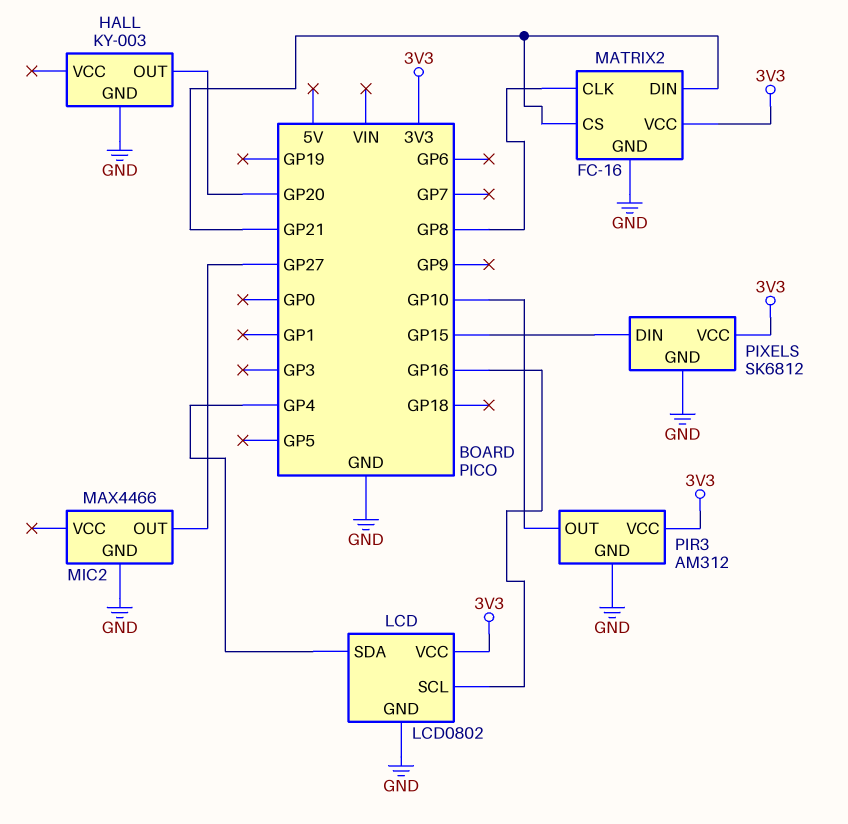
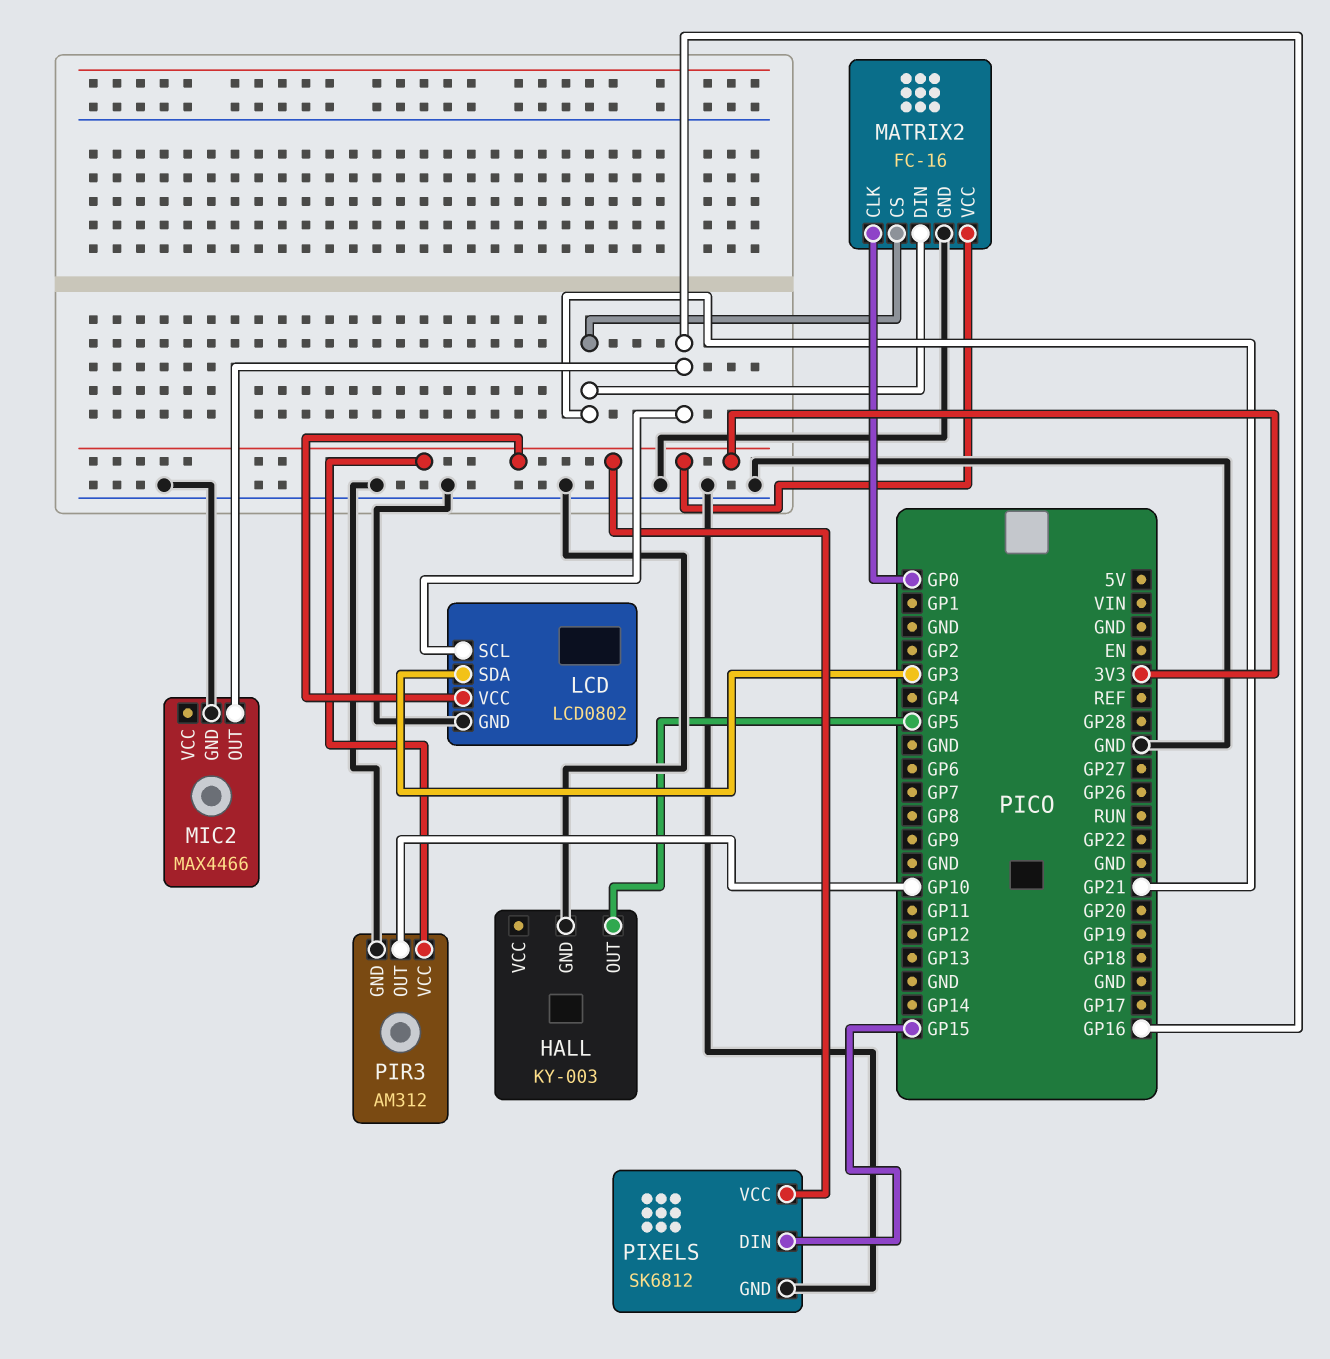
HALL pin OUT: GP20 -> GP5
LCD pin SDA: GP4 -> GP3
MATRIX2 pin CLK: GP8 -> GP0
MIC2 pin OUT: GP27 -> GP16

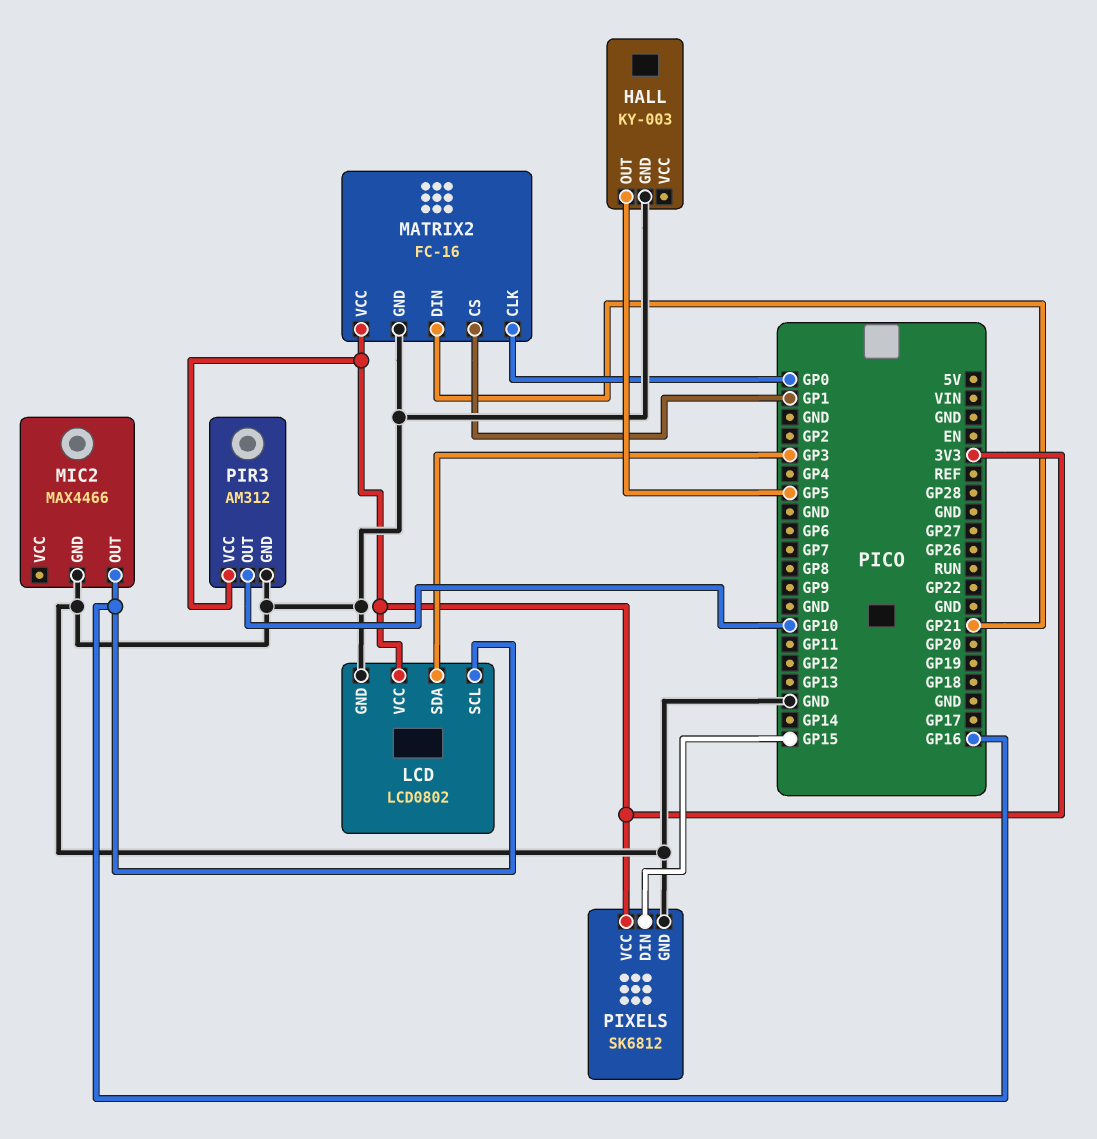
MATRIX2 pin CS: GP21 -> GP1

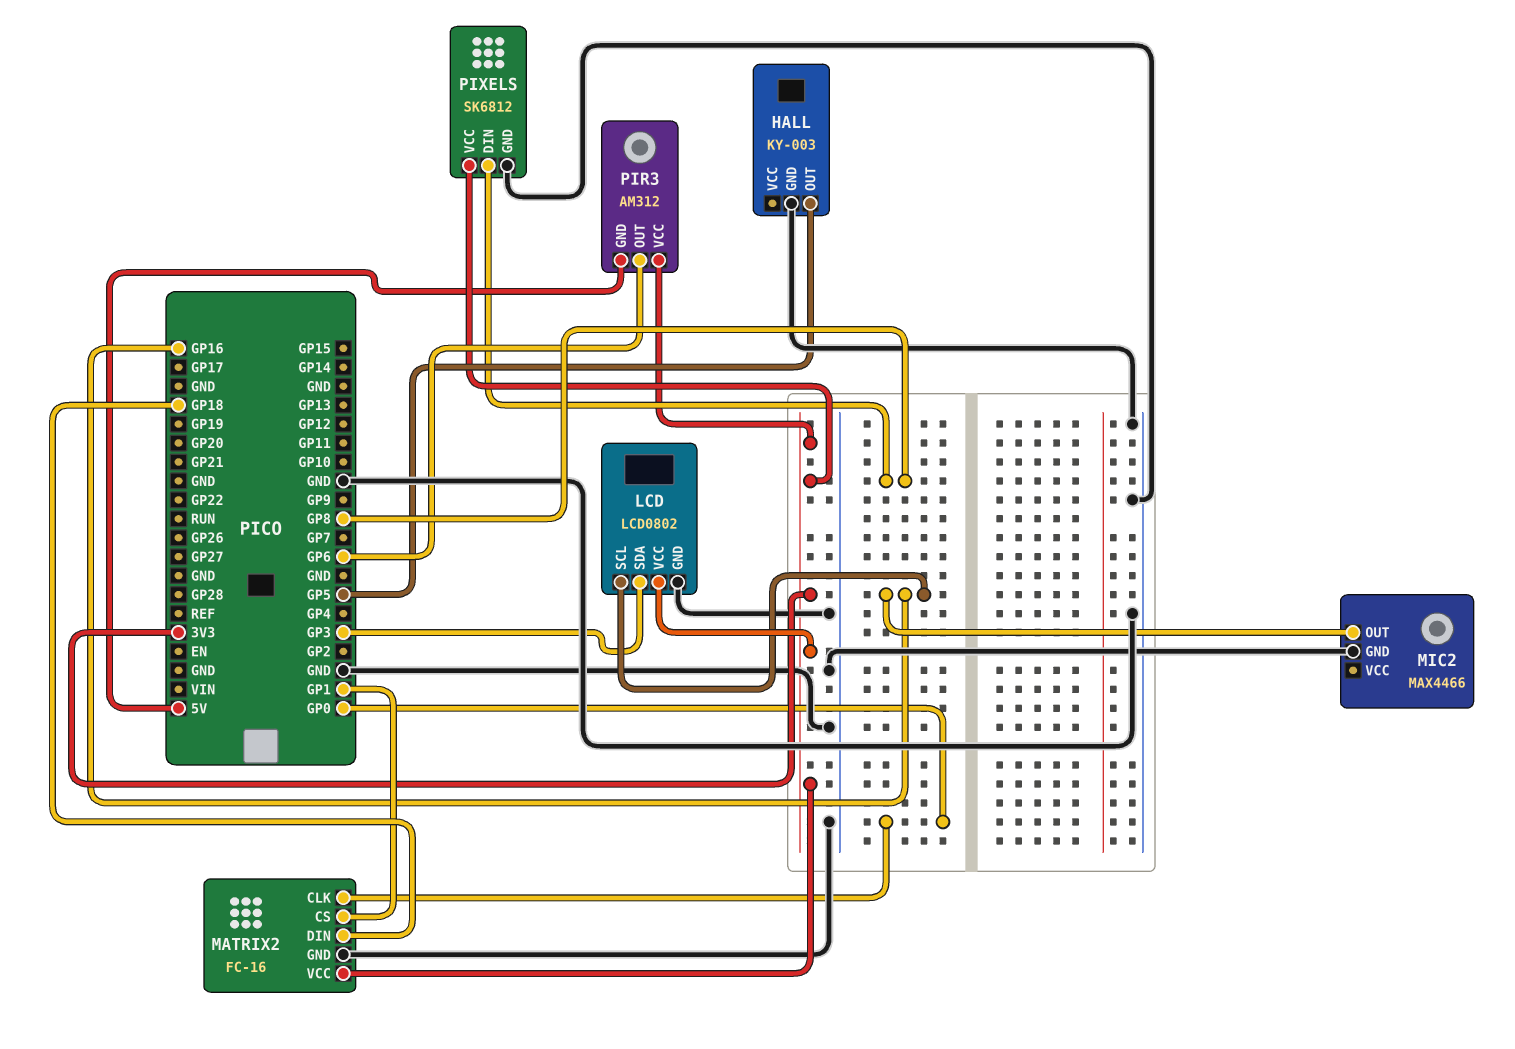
MATRIX2 pin DIN: GP21 -> GP18
PIR3 pin GND: GND -> 5V
PIR3 pin OUT: GP10 -> GP6
PIXELS pin DIN: GP15 -> GP8

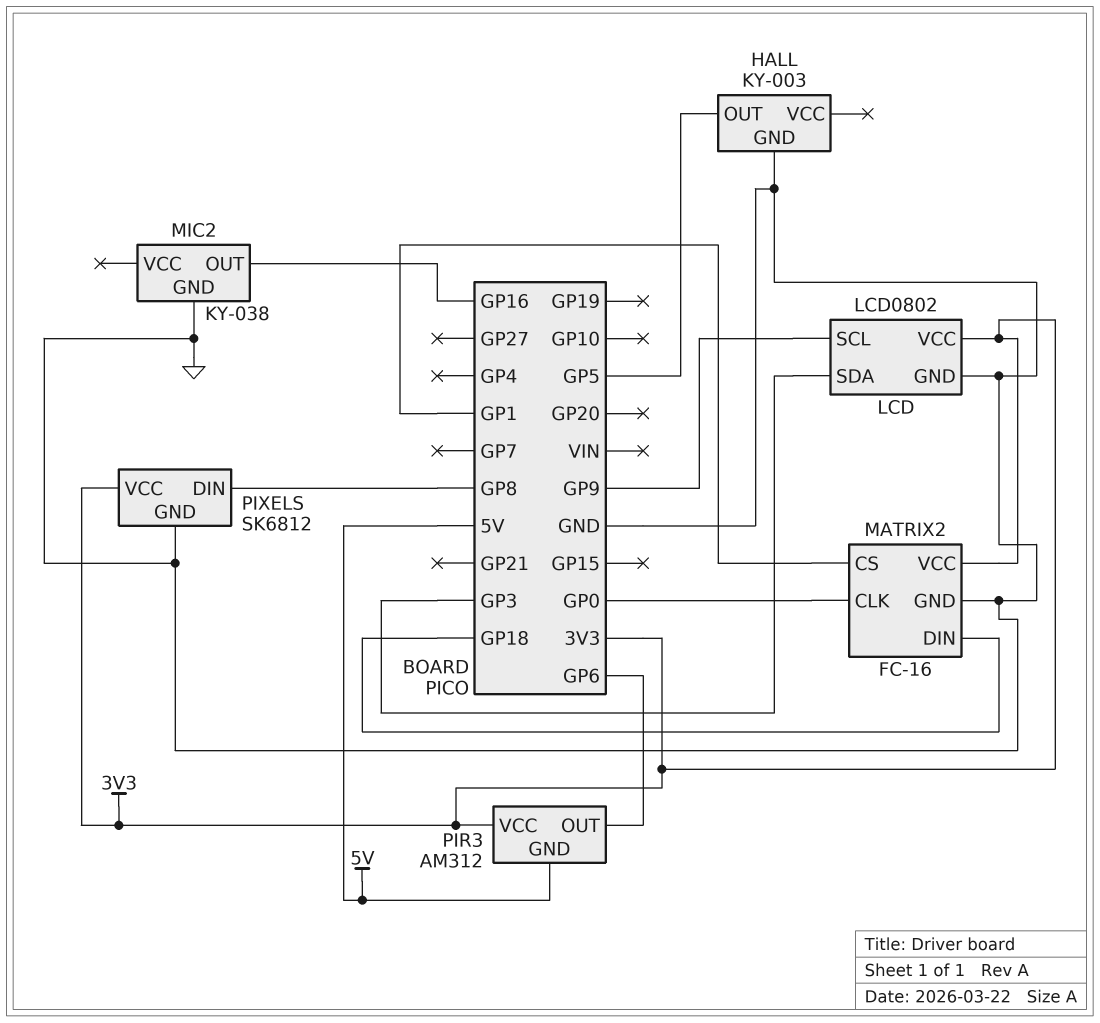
LCD pin SCL: GP16 -> GP9
MIC2: MAX4466 -> KY-038

